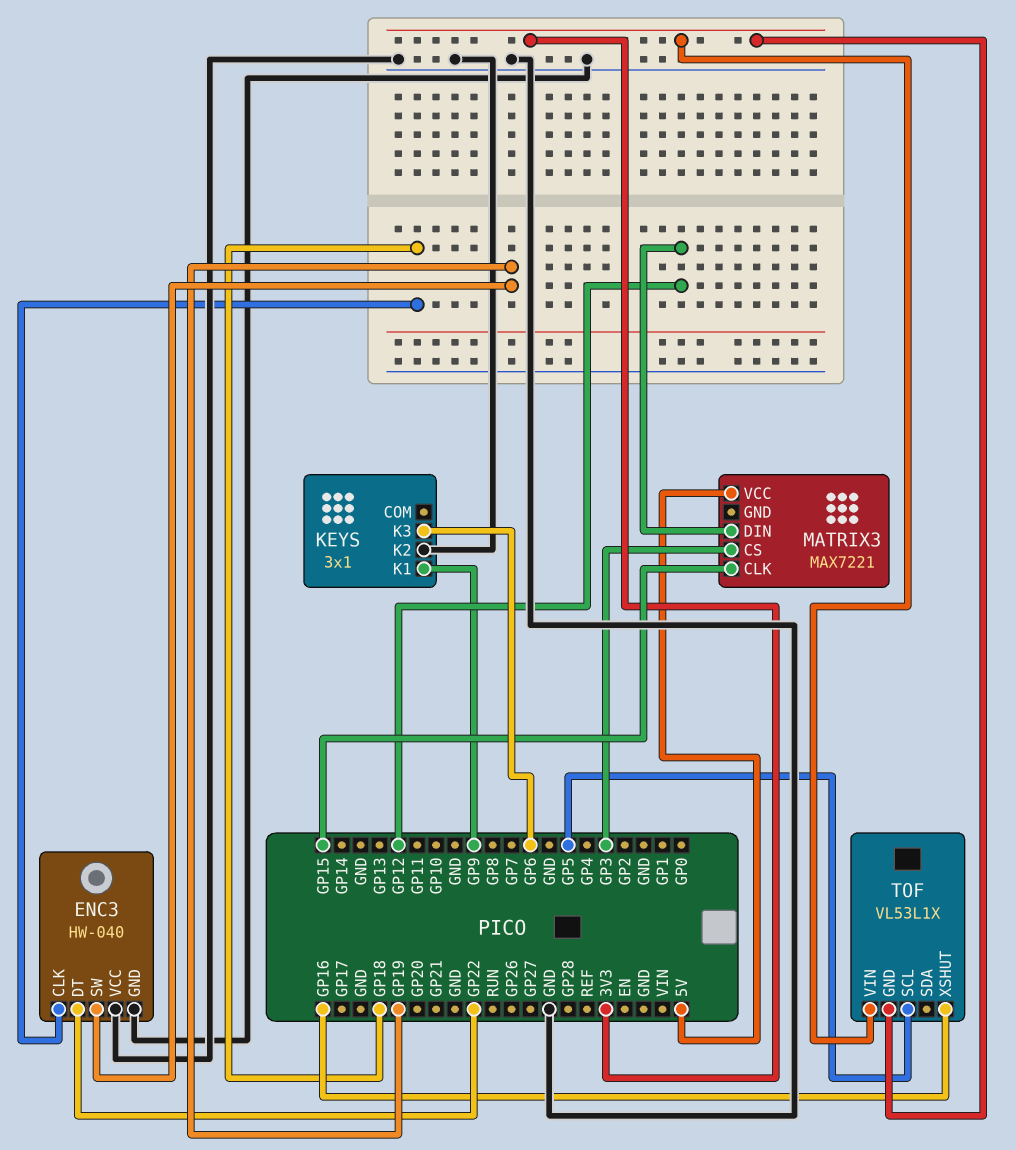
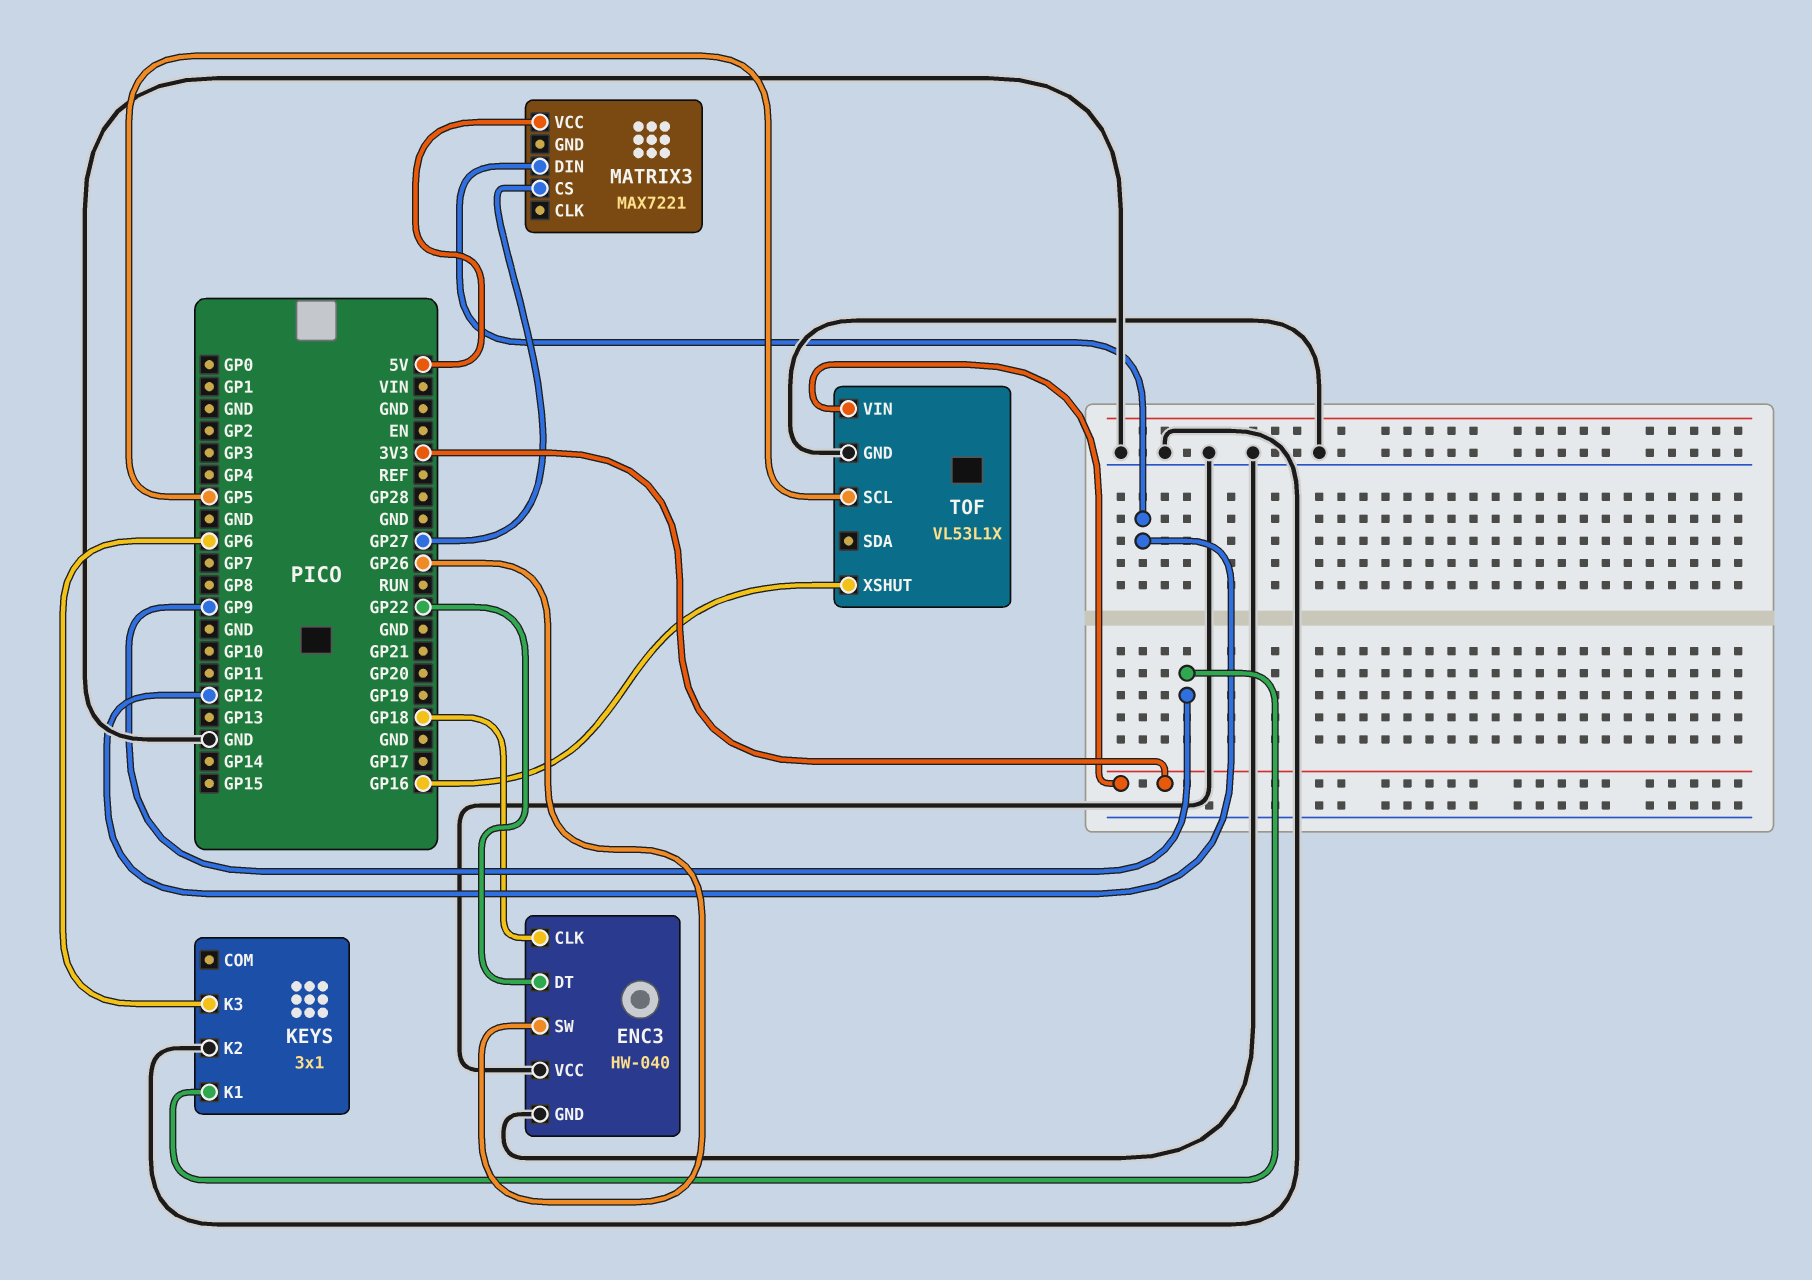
ENC3 pin SW: GP19 -> GP26
MATRIX3 pin CLK: GP15 -> none
MATRIX3 pin CS: GP3 -> GP27
TOF pin GND: 3V3 -> GND

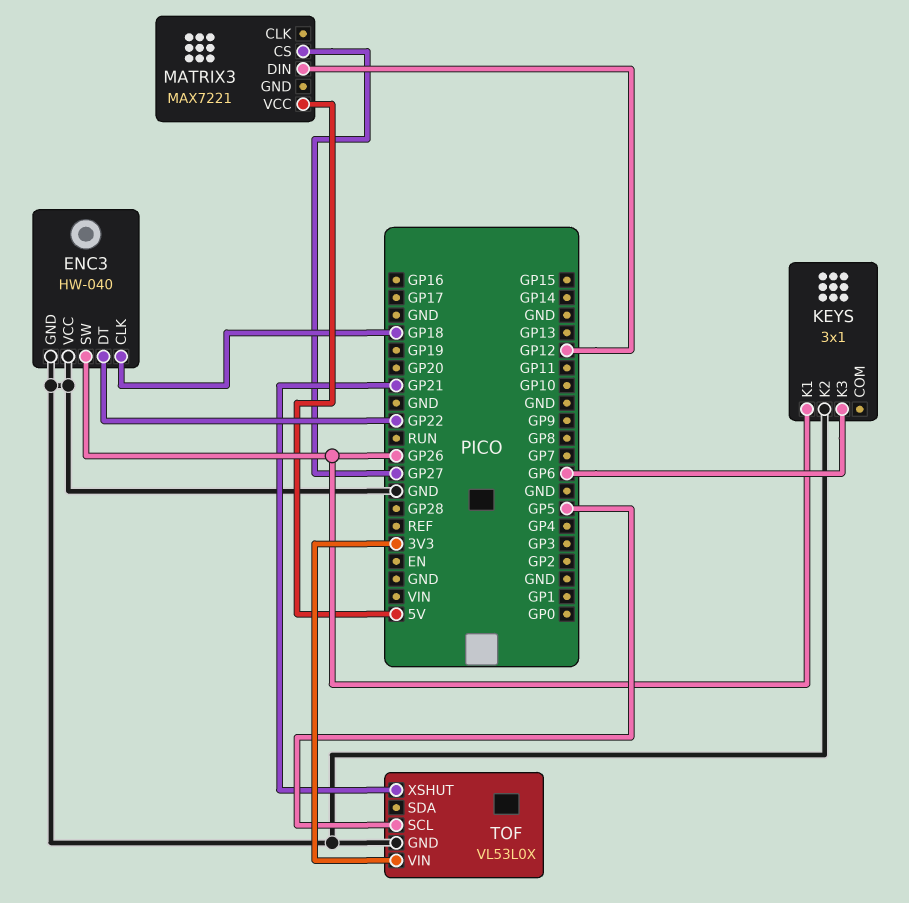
KEYS pin K1: GP9 -> GP26
TOF: VL53L1X -> VL53L0X
TOF pin XSHUT: GP16 -> GP21

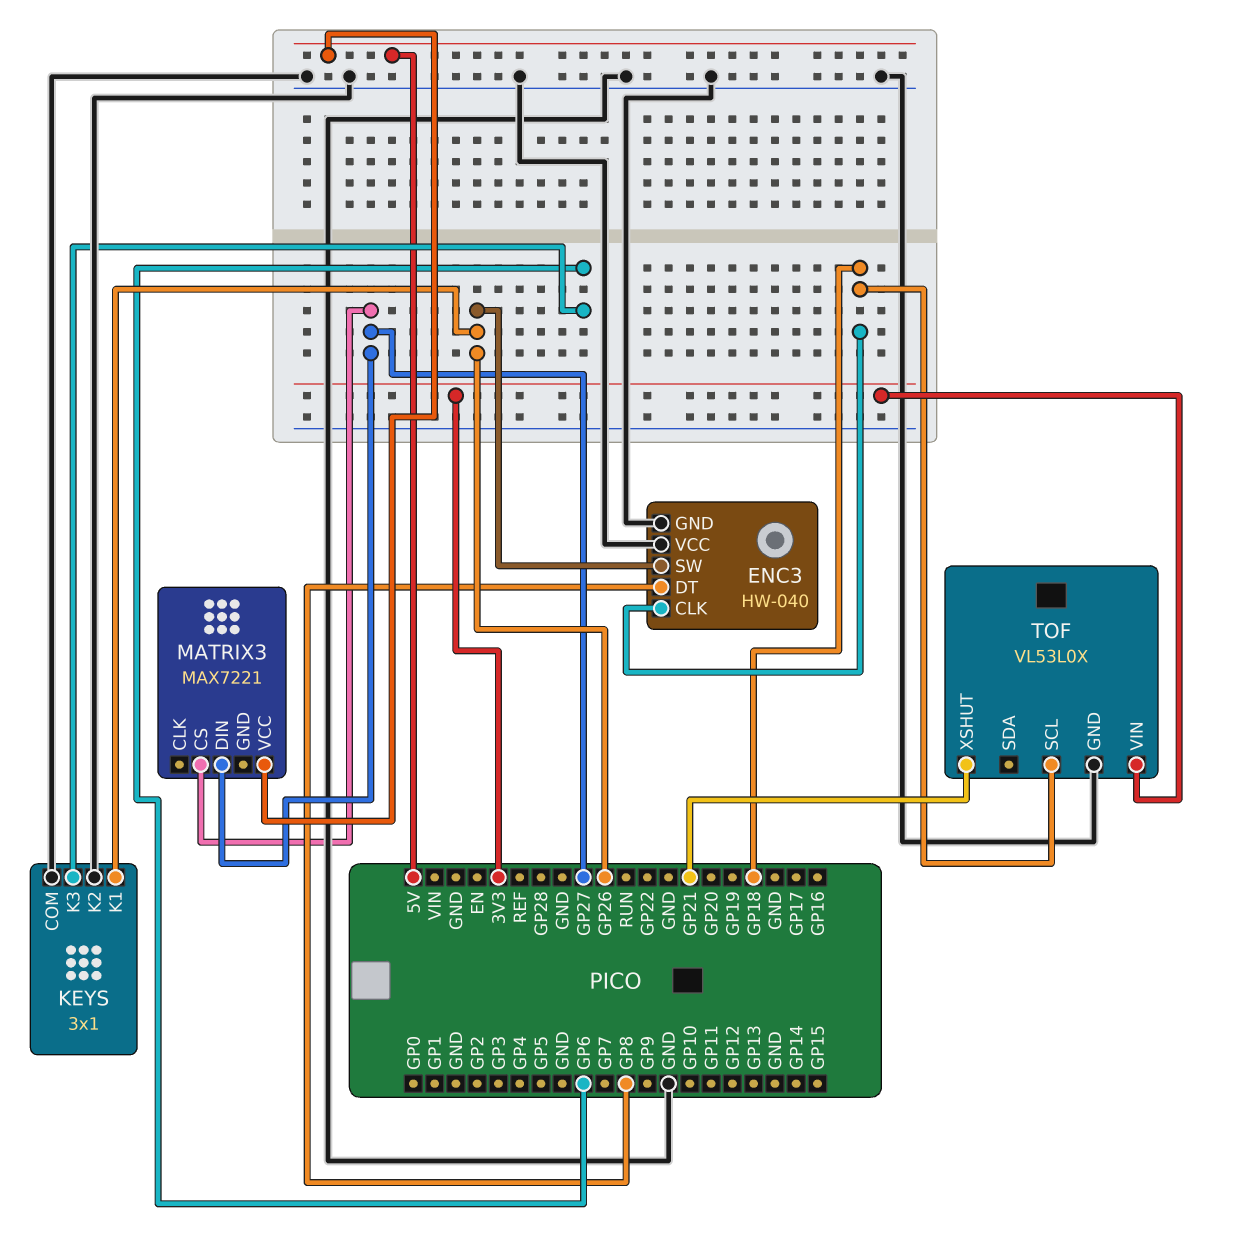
ENC3 pin DT: GP22 -> GP8
KEYS pin COM: none -> GND
MATRIX3 pin DIN: GP12 -> GP27
TOF pin SCL: GP5 -> GP18

